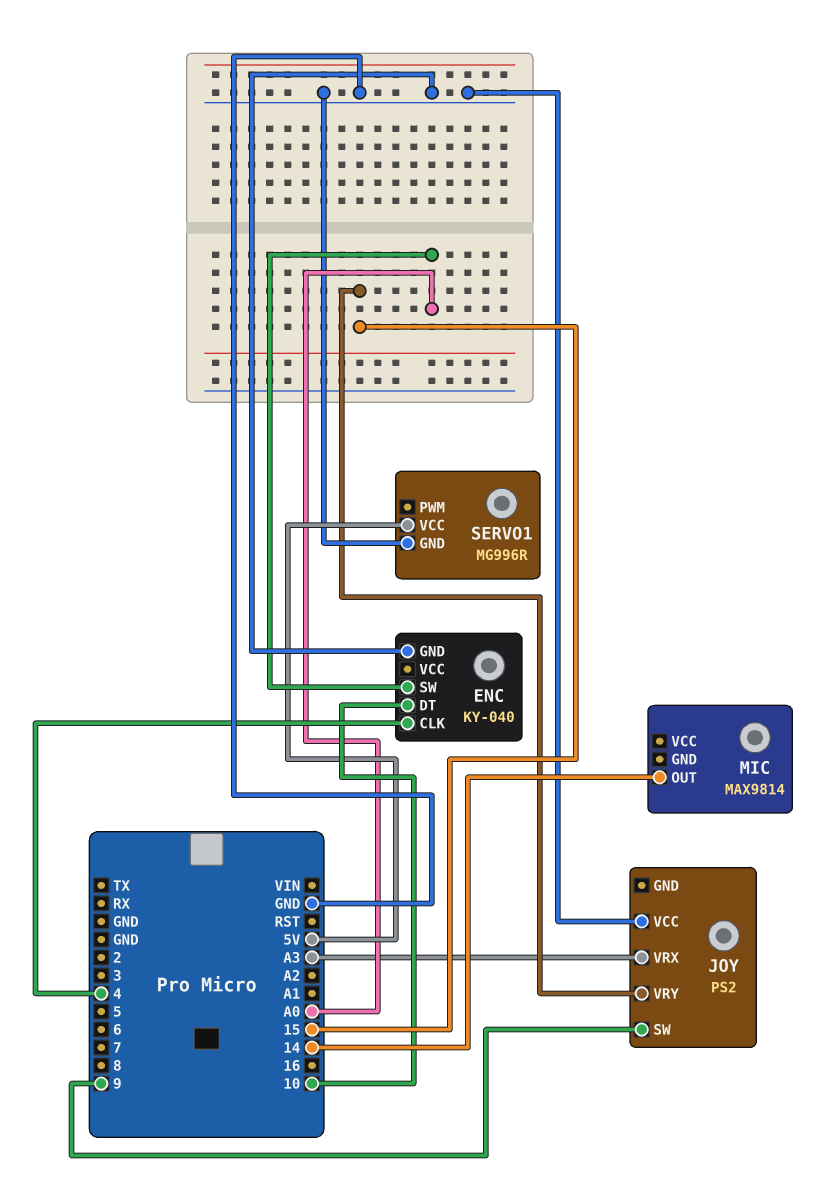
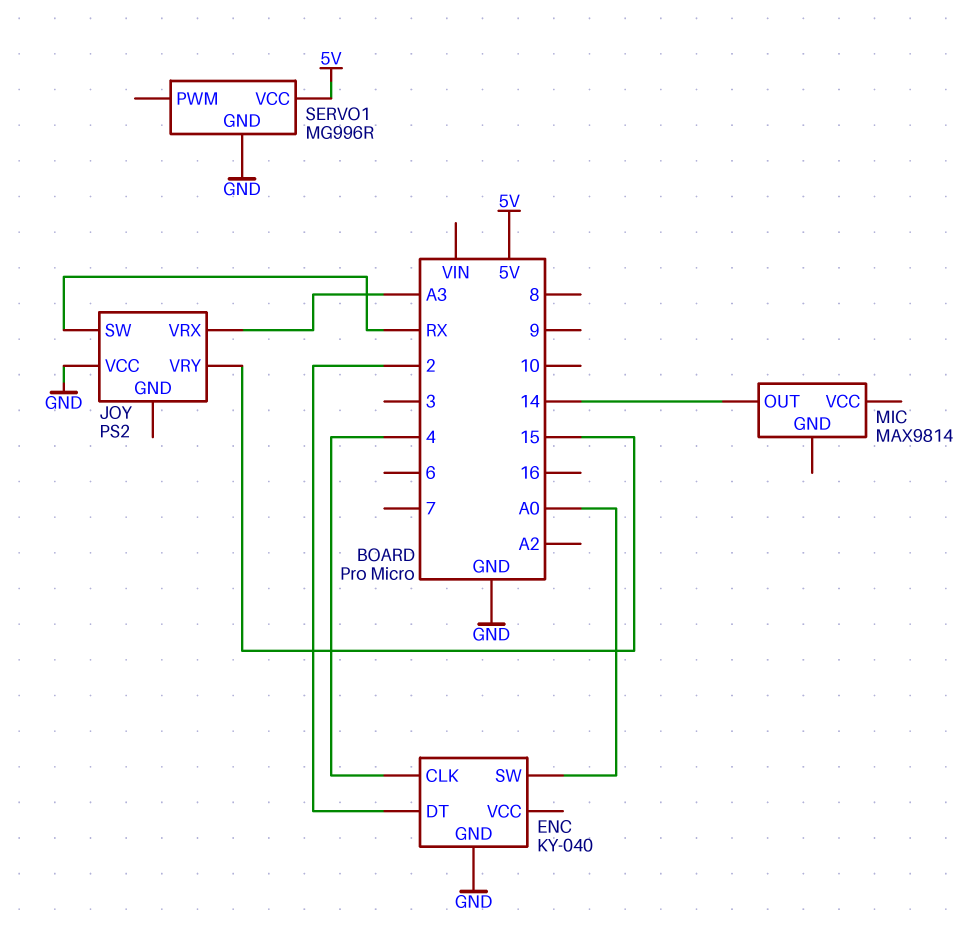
ENC pin DT: 10 -> 2
JOY pin SW: 9 -> RX

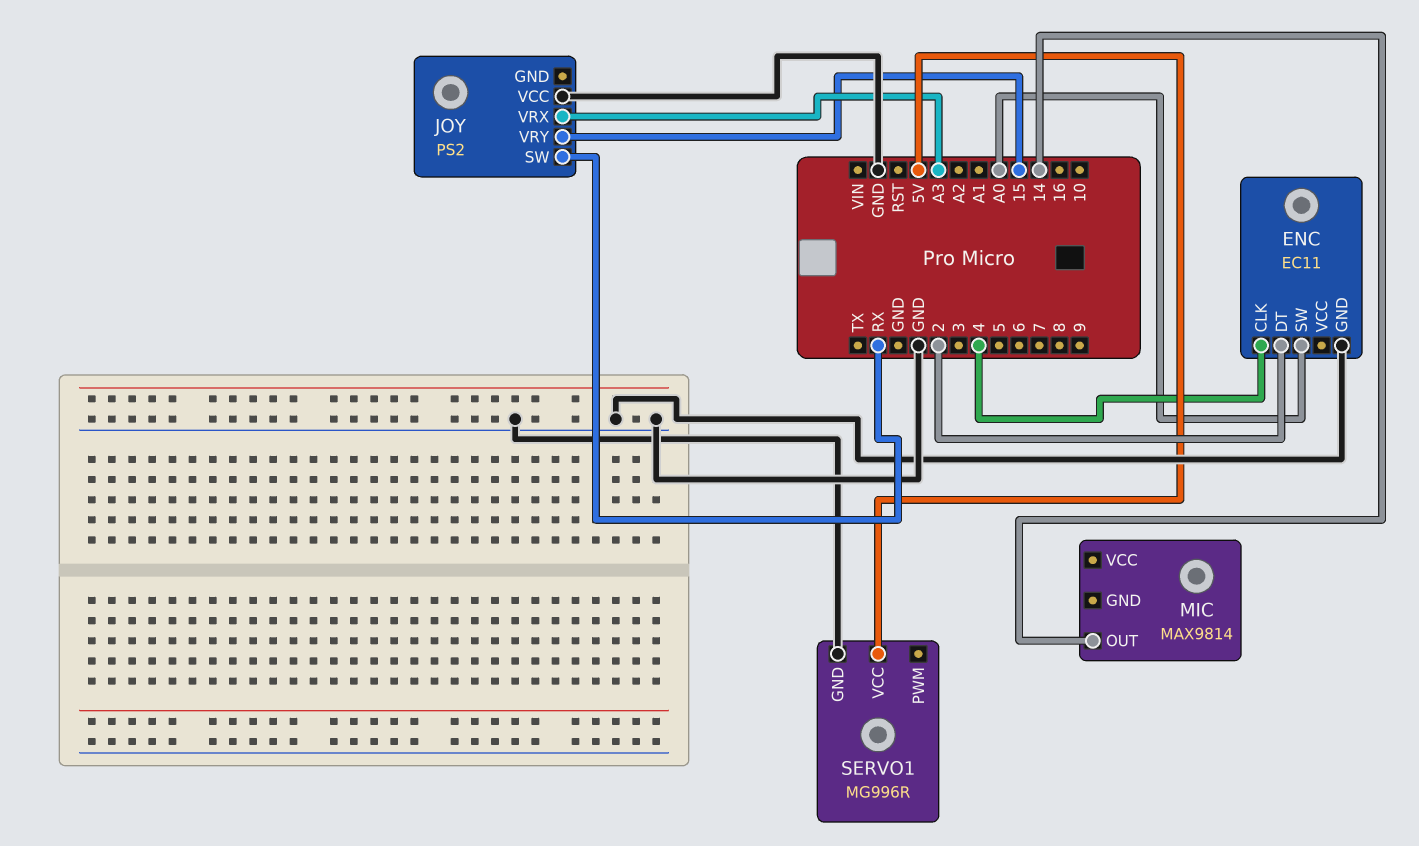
ENC: KY-040 -> EC11

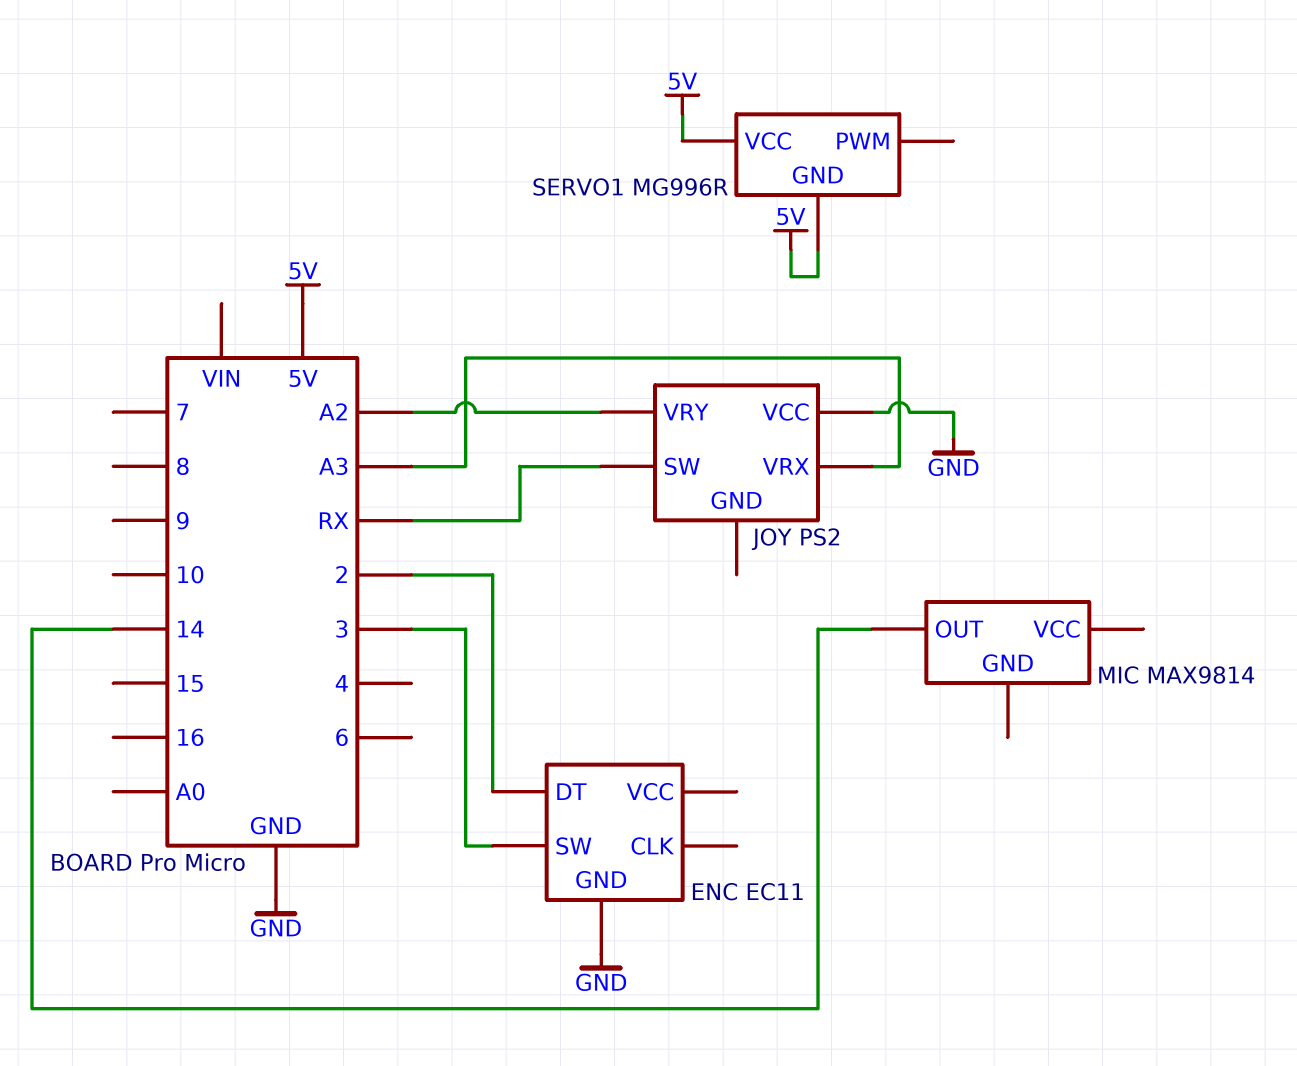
ENC pin CLK: 4 -> none
ENC pin SW: A0 -> 3
JOY pin VRY: 15 -> A2
SERVO1 pin GND: GND -> 5V

